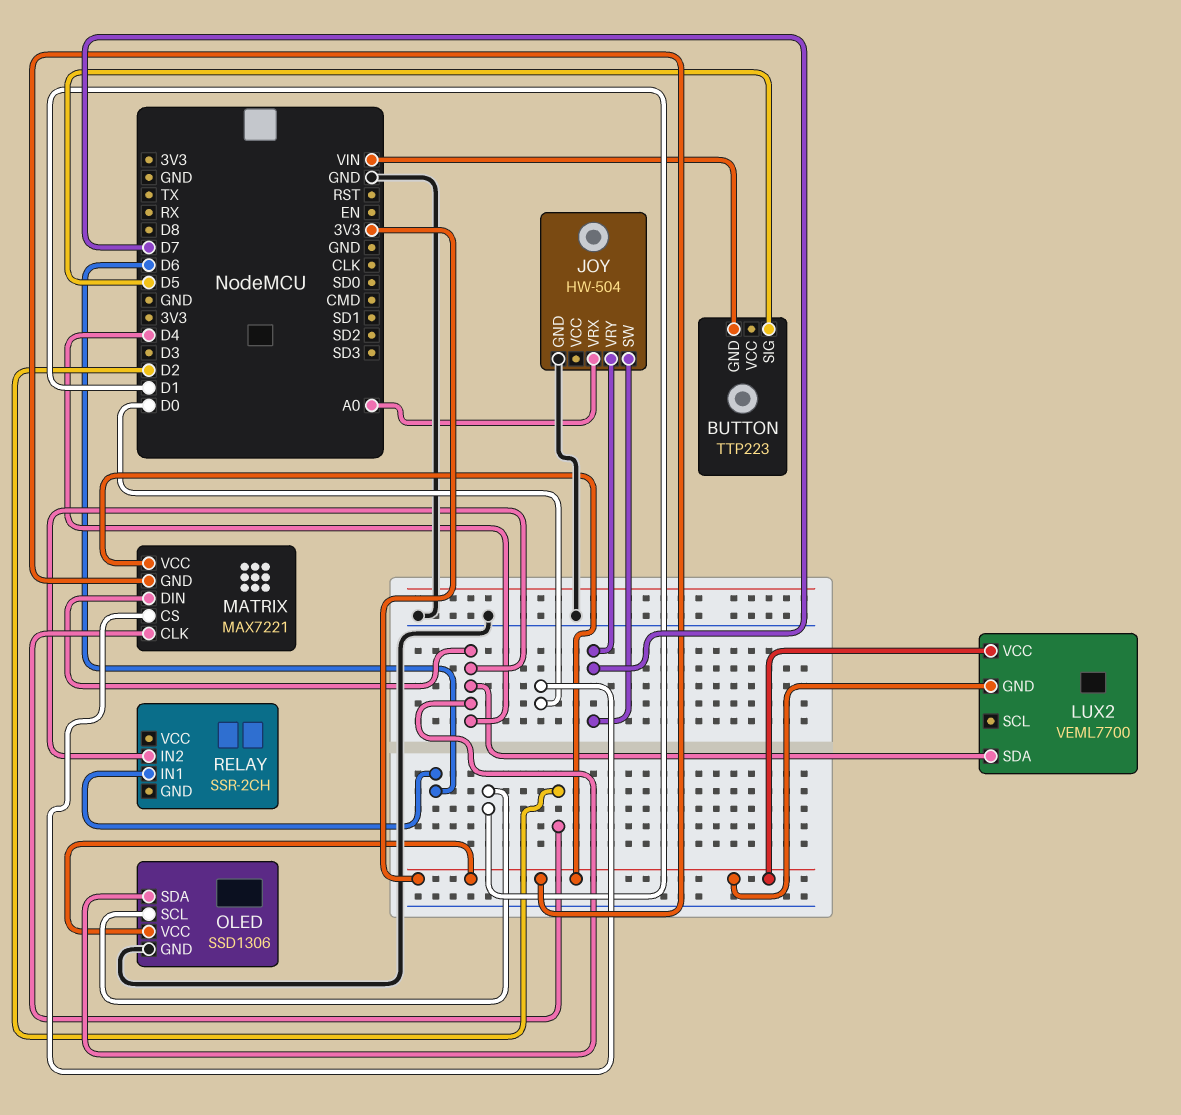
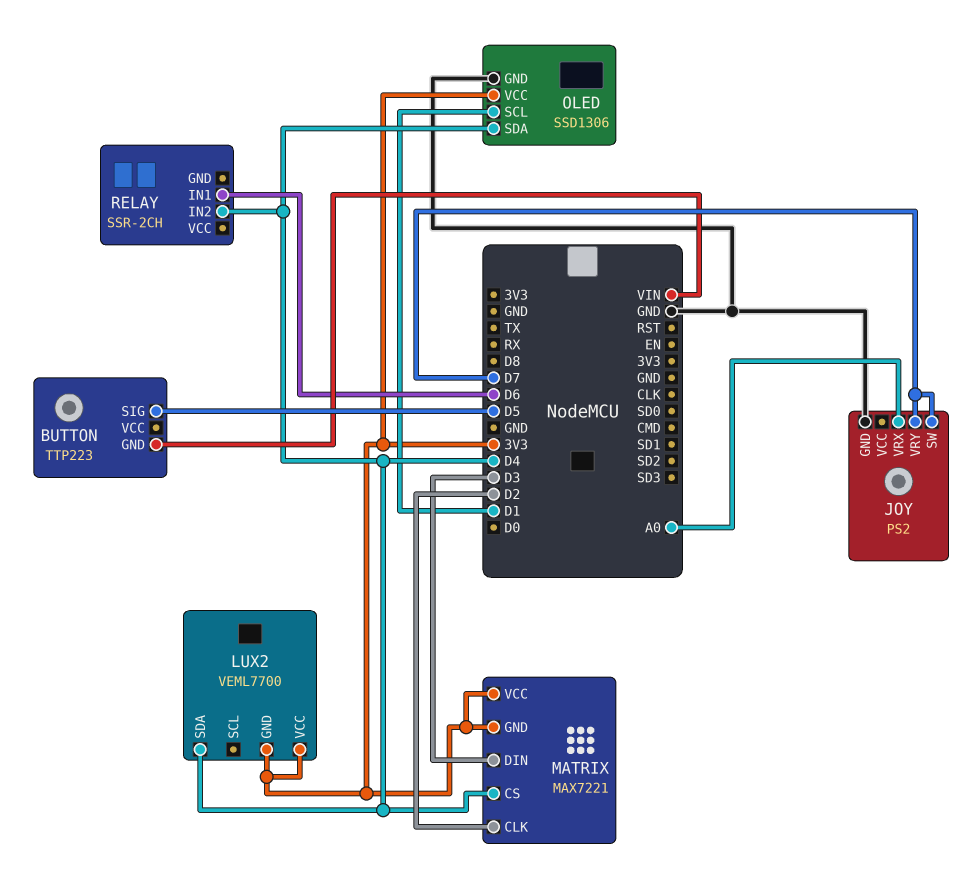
JOY: HW-504 -> PS2
MATRIX pin CS: D0 -> D4
MATRIX pin DIN: D4 -> D3

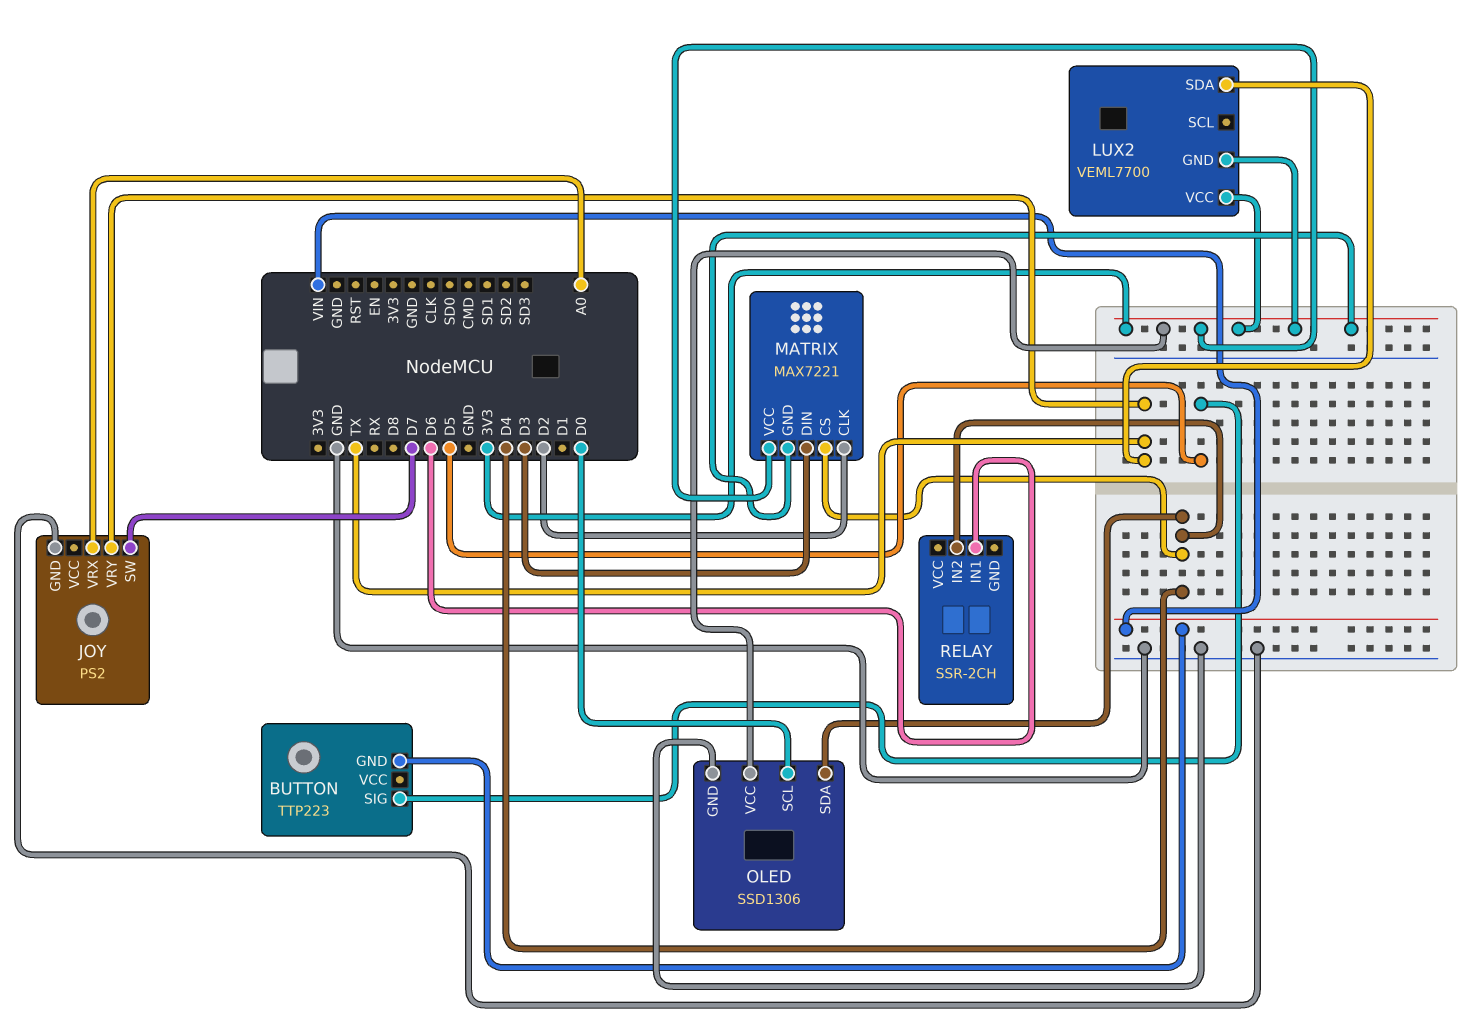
JOY pin VRY: D7 -> TX
LUX2 pin SDA: D4 -> TX
OLED pin SCL: D1 -> D0

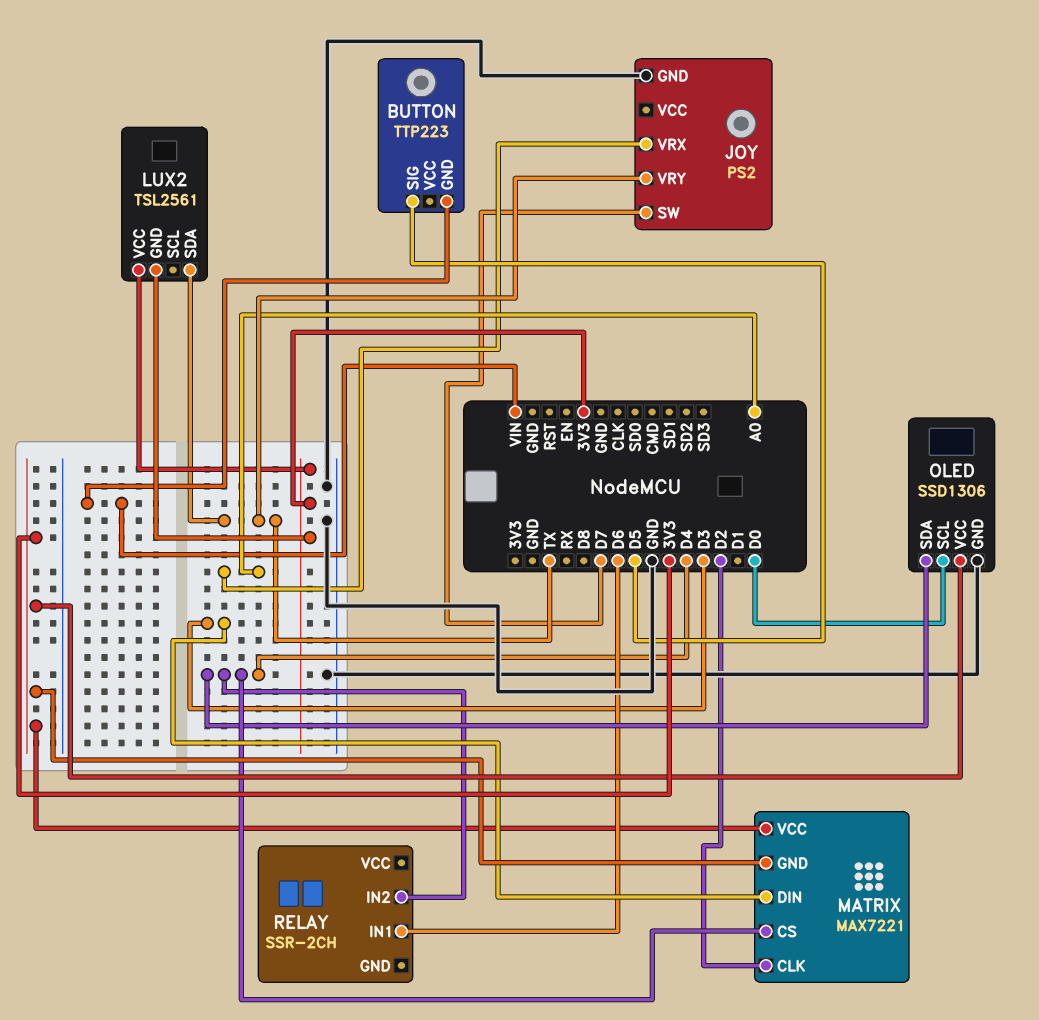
LUX2: VEML7700 -> TSL2561

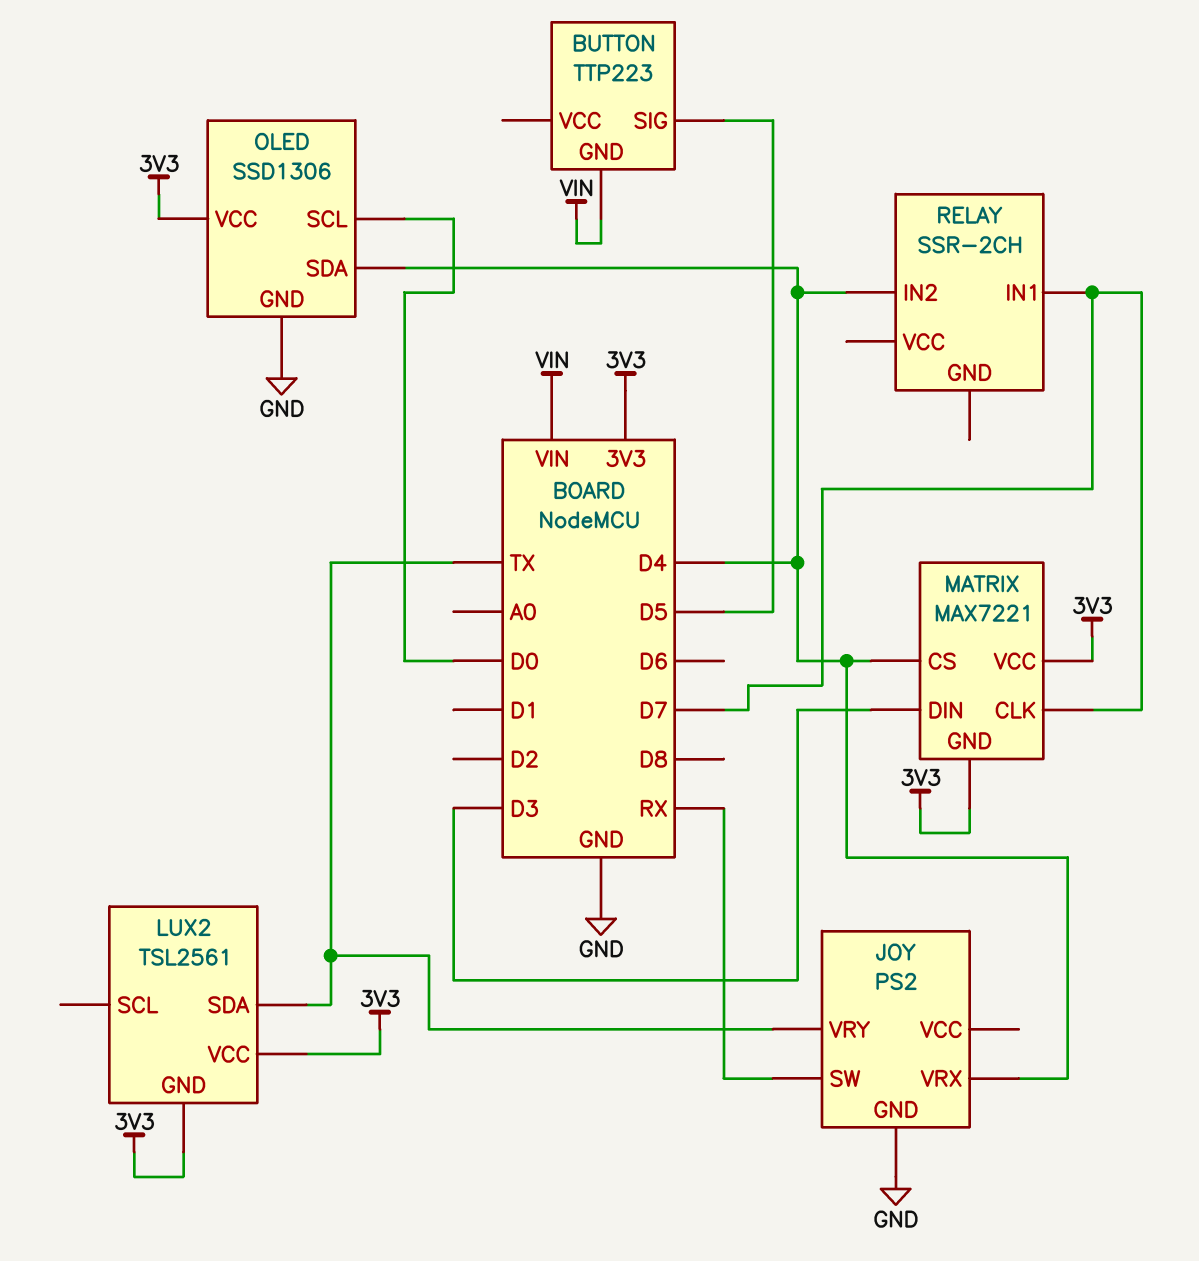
JOY pin SW: D7 -> RX
JOY pin VRX: A0 -> D4
MATRIX pin CLK: D2 -> D7
RELAY pin IN1: D6 -> D7

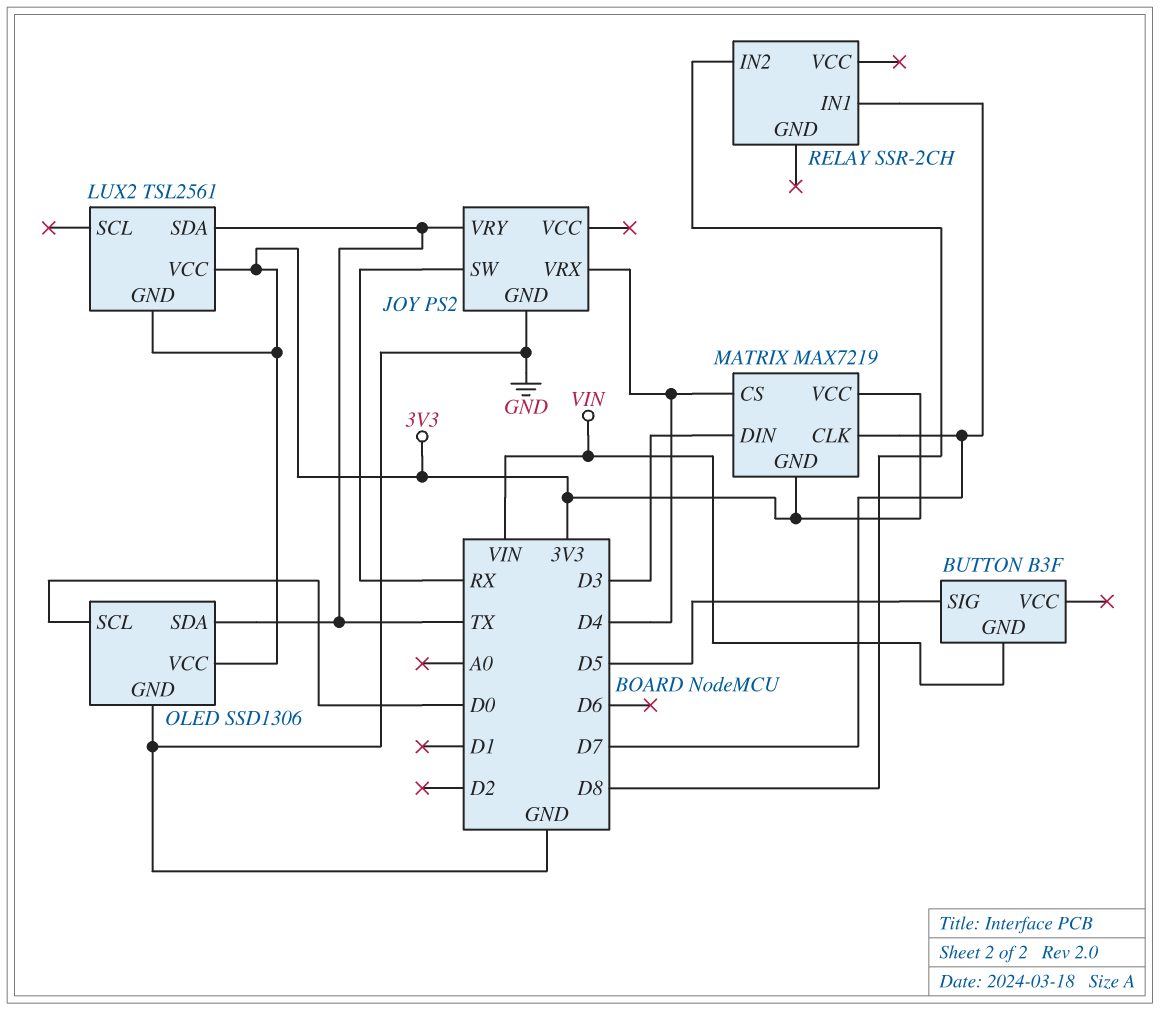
BUTTON: TTP223 -> B3F
MATRIX: MAX7221 -> MAX7219
OLED pin SDA: D4 -> TX
RELAY pin IN2: D4 -> D8

